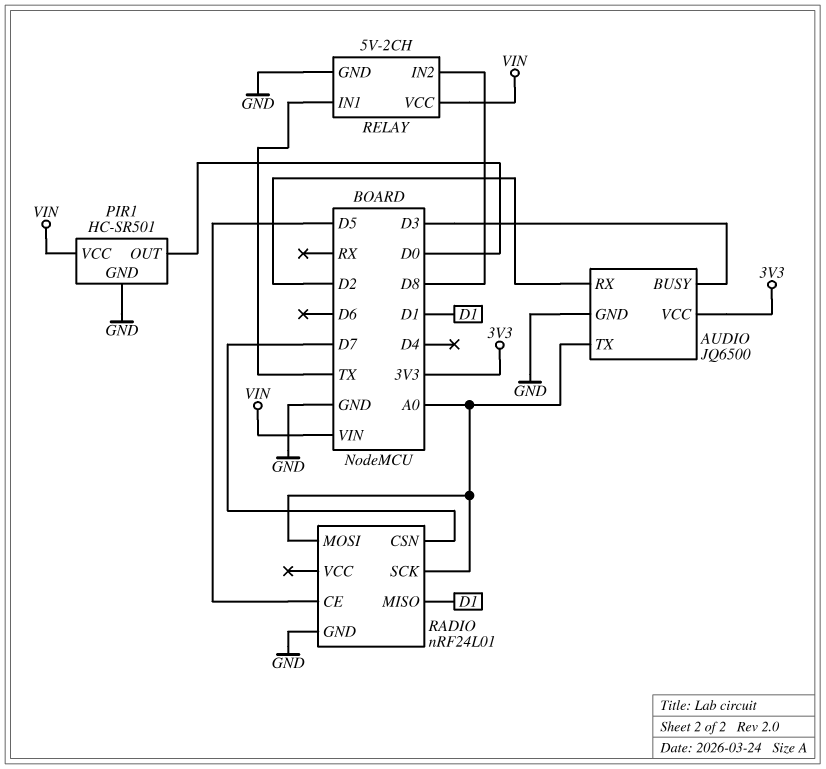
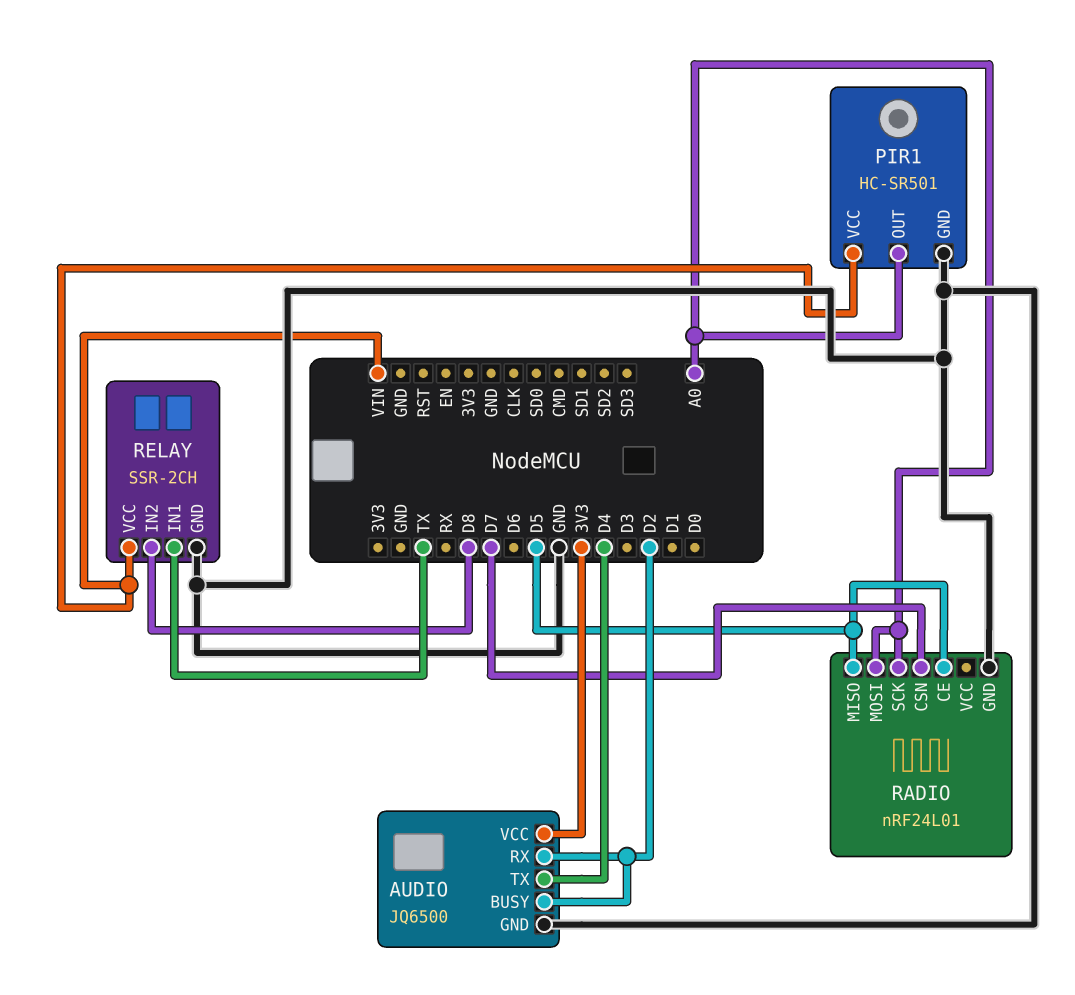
AUDIO pin BUSY: D3 -> D2
AUDIO pin TX: A0 -> D4
PIR1 pin OUT: D0 -> A0
RADIO pin MISO: D1 -> D5
RELAY: 5V-2CH -> SSR-2CH

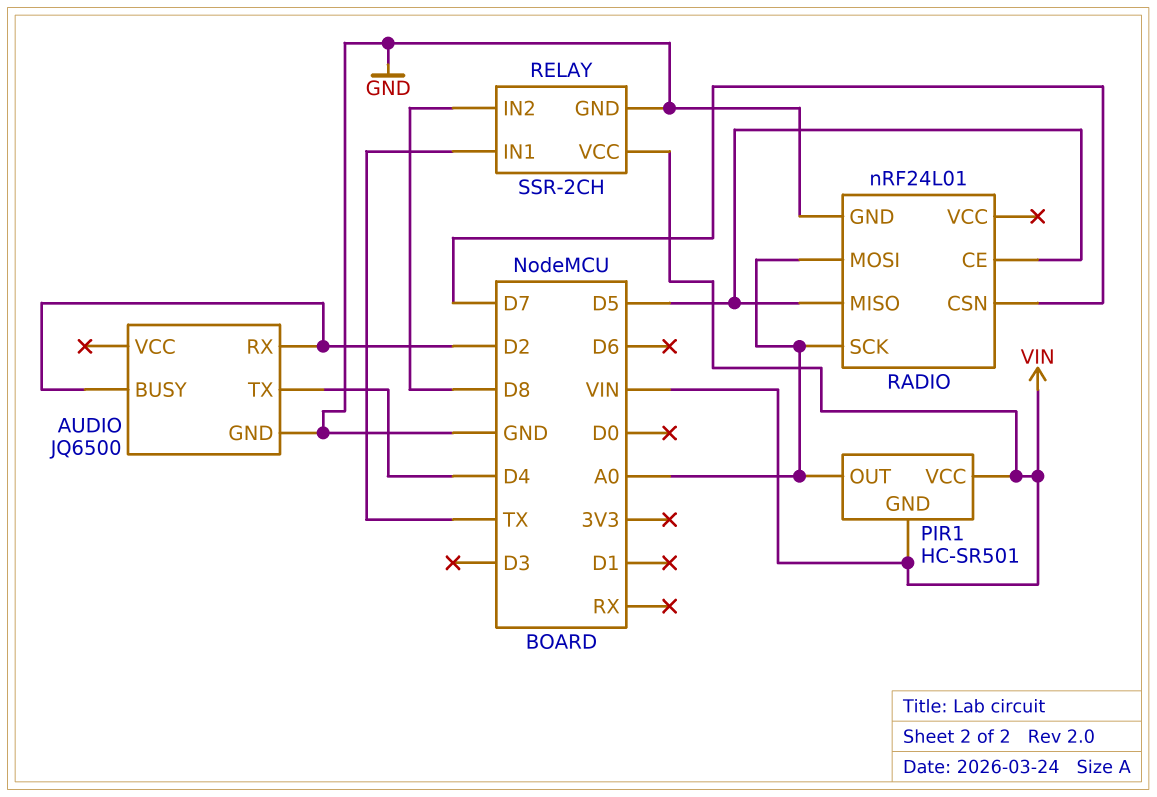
AUDIO pin VCC: 3V3 -> none
PIR1 pin GND: GND -> VIN

